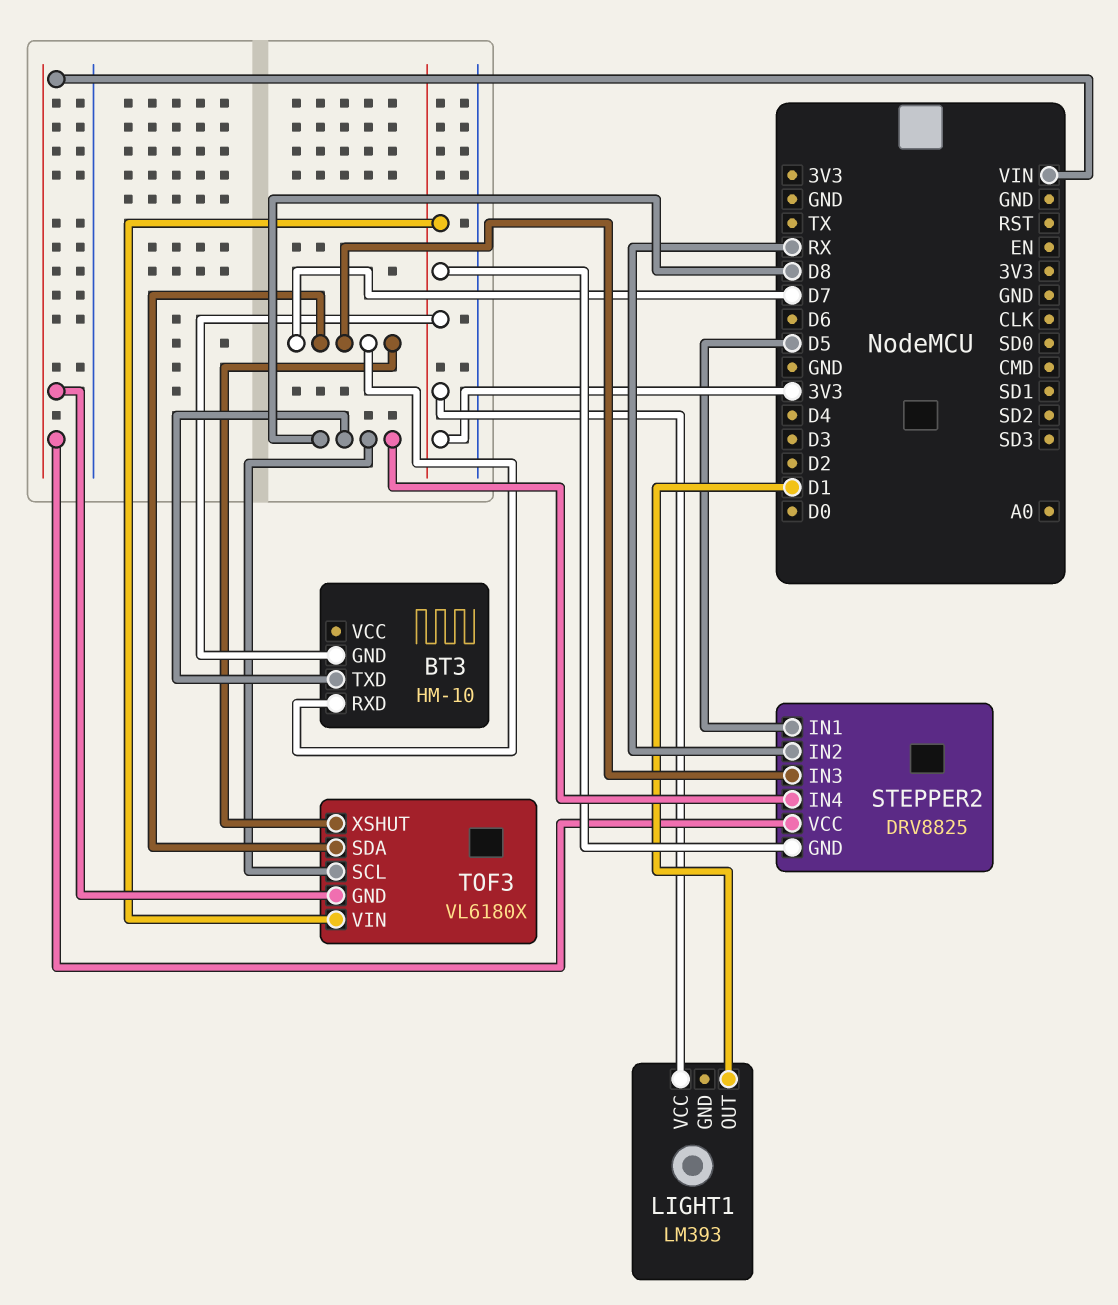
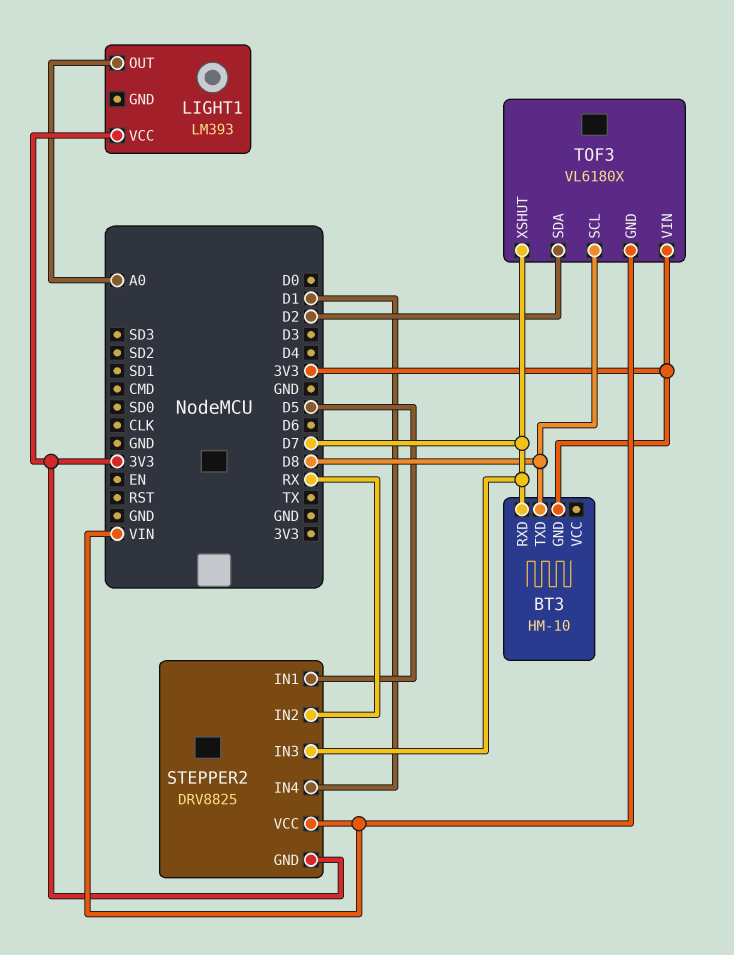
LIGHT1 pin OUT: D1 -> A0
STEPPER2 pin IN4: D8 -> D1
TOF3 pin SDA: D7 -> D2

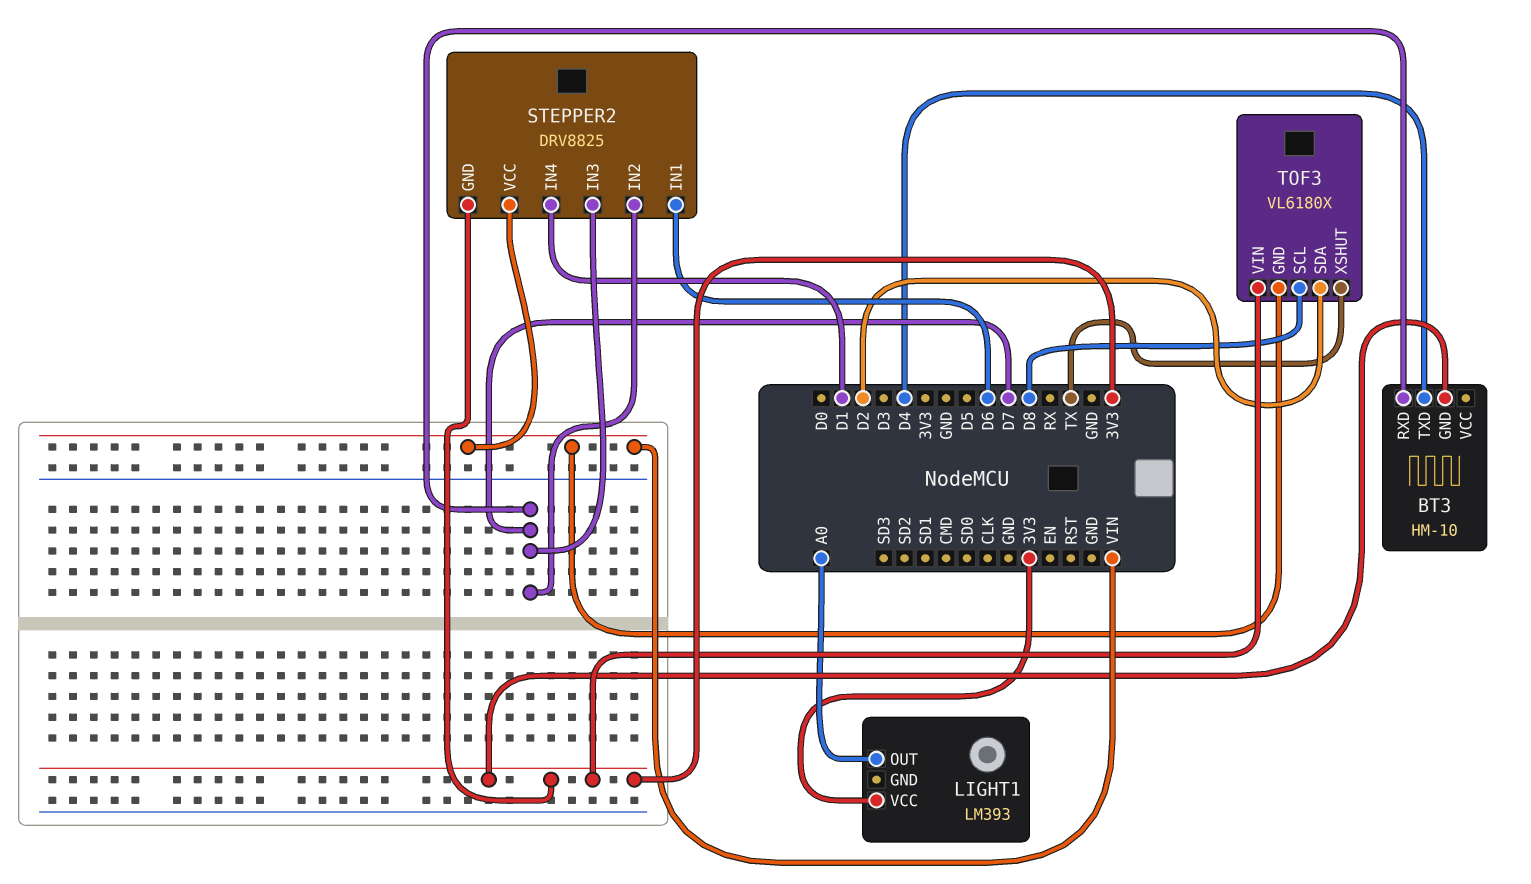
BT3 pin TXD: D8 -> D4
STEPPER2 pin IN1: D5 -> D6
STEPPER2 pin IN2: RX -> D7
TOF3 pin XSHUT: D7 -> TX

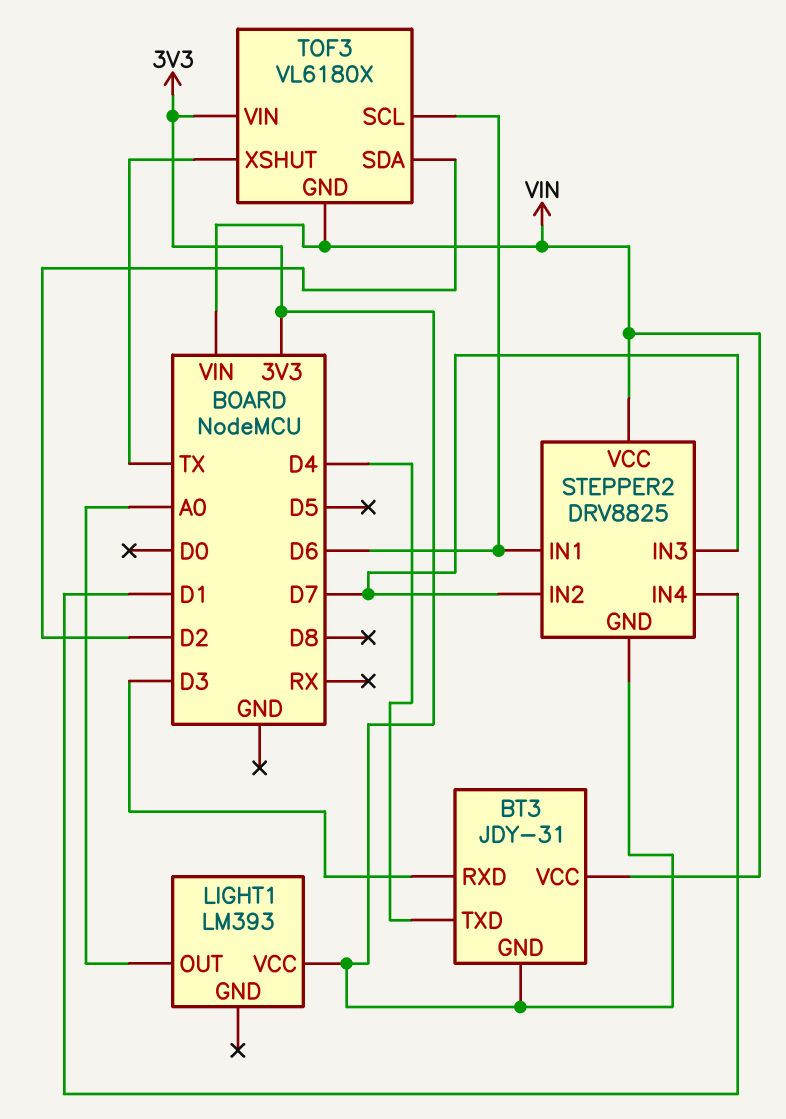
BT3: HM-10 -> JDY-31
BT3 pin RXD: D7 -> D3
BT3 pin VCC: none -> VIN
TOF3 pin SCL: D8 -> D6

